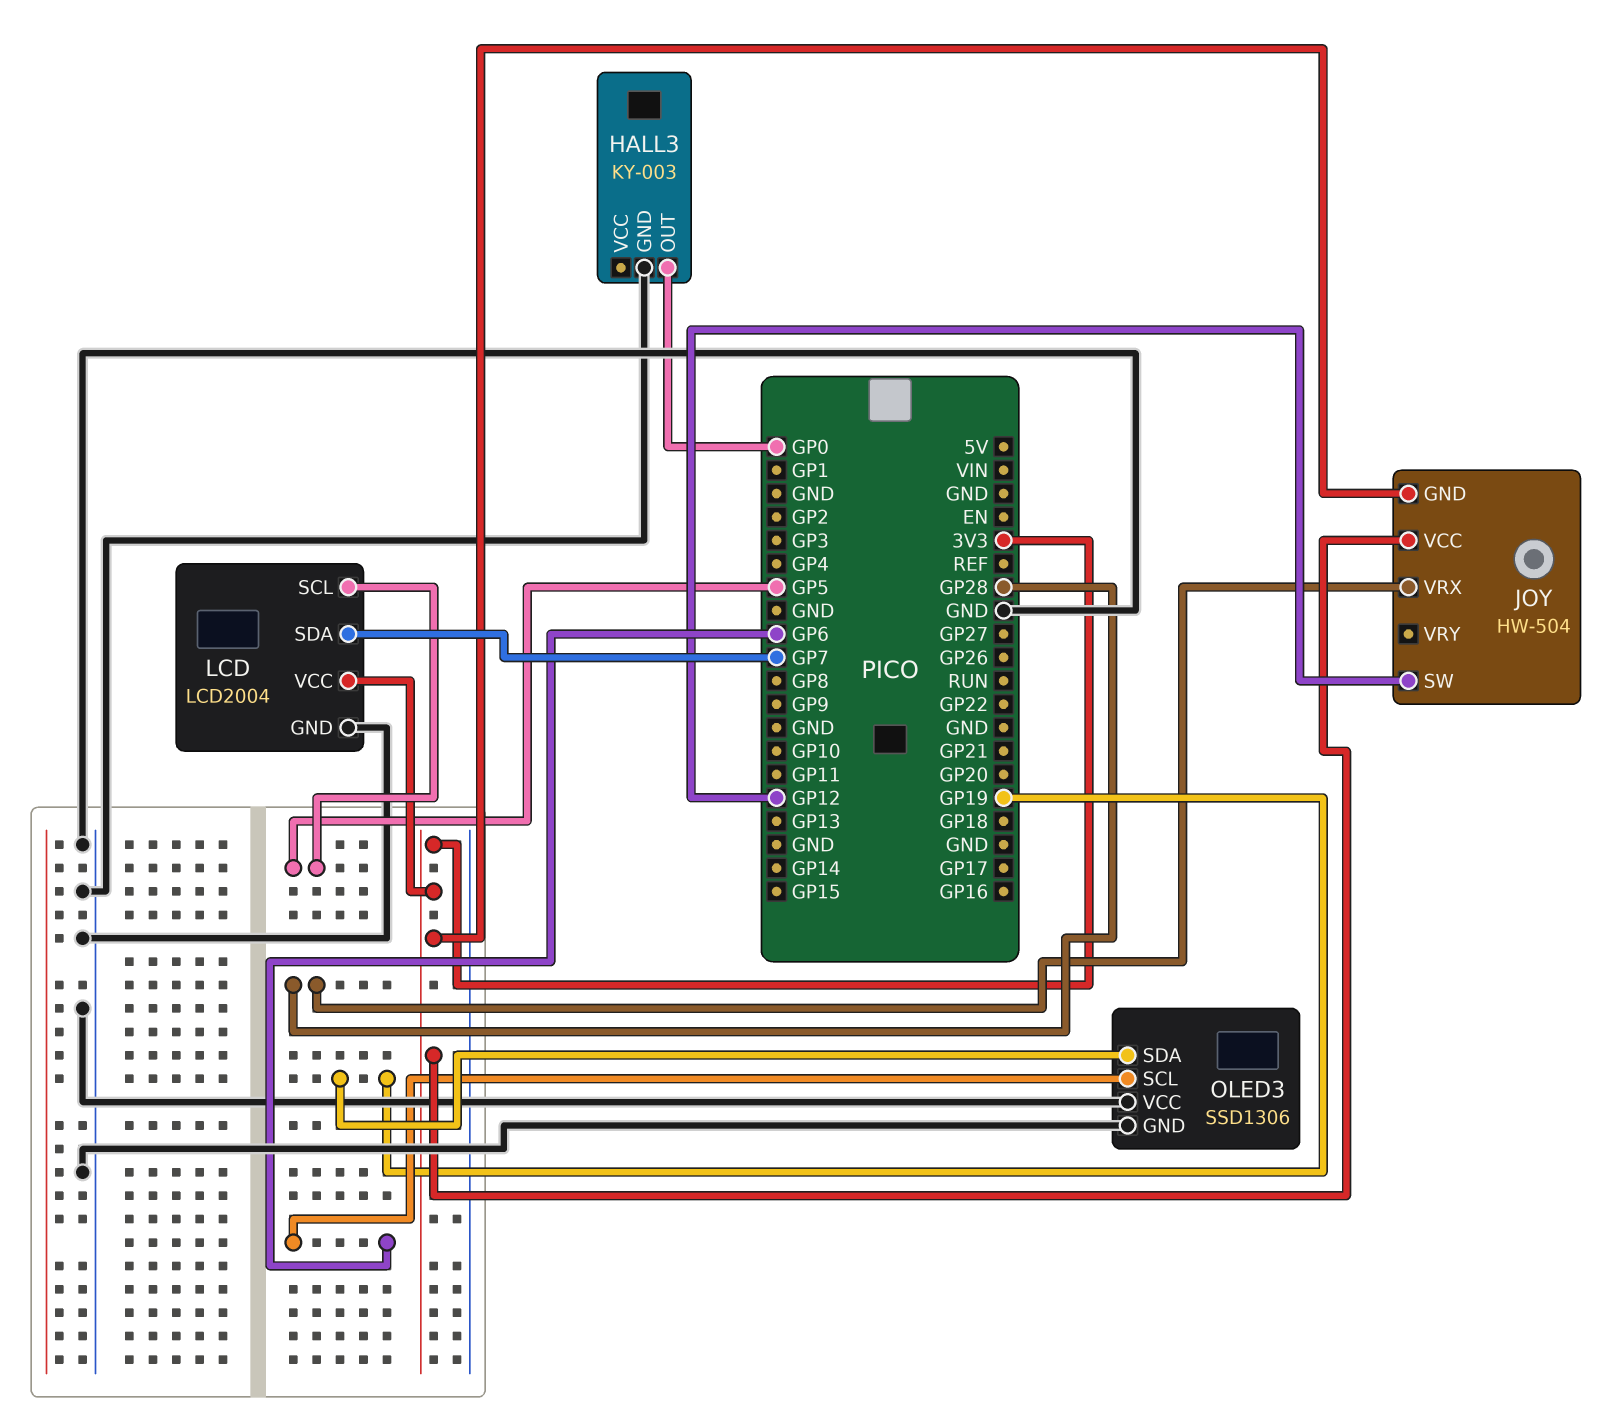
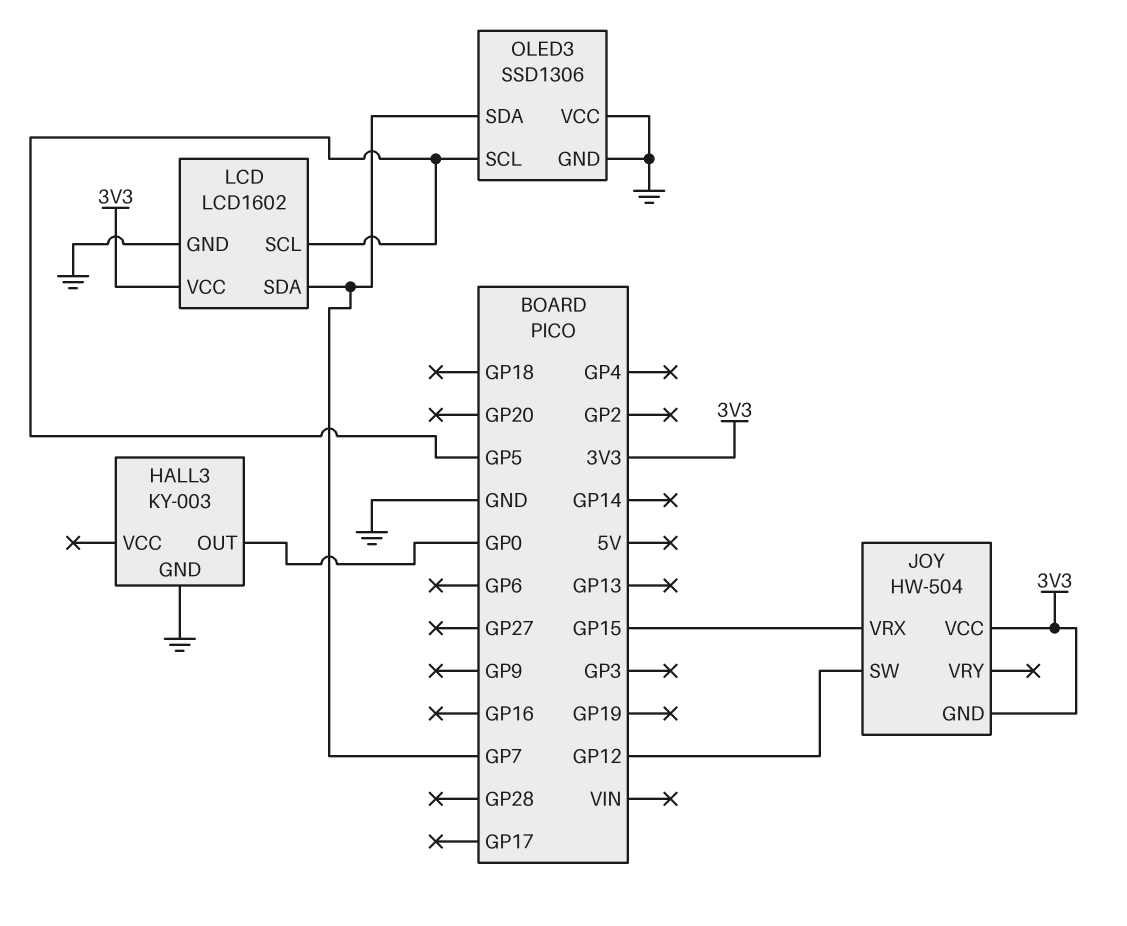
JOY pin VRX: GP28 -> GP15
LCD: LCD2004 -> LCD1602
OLED3 pin SCL: GP6 -> GP5
OLED3 pin SDA: GP19 -> GP7

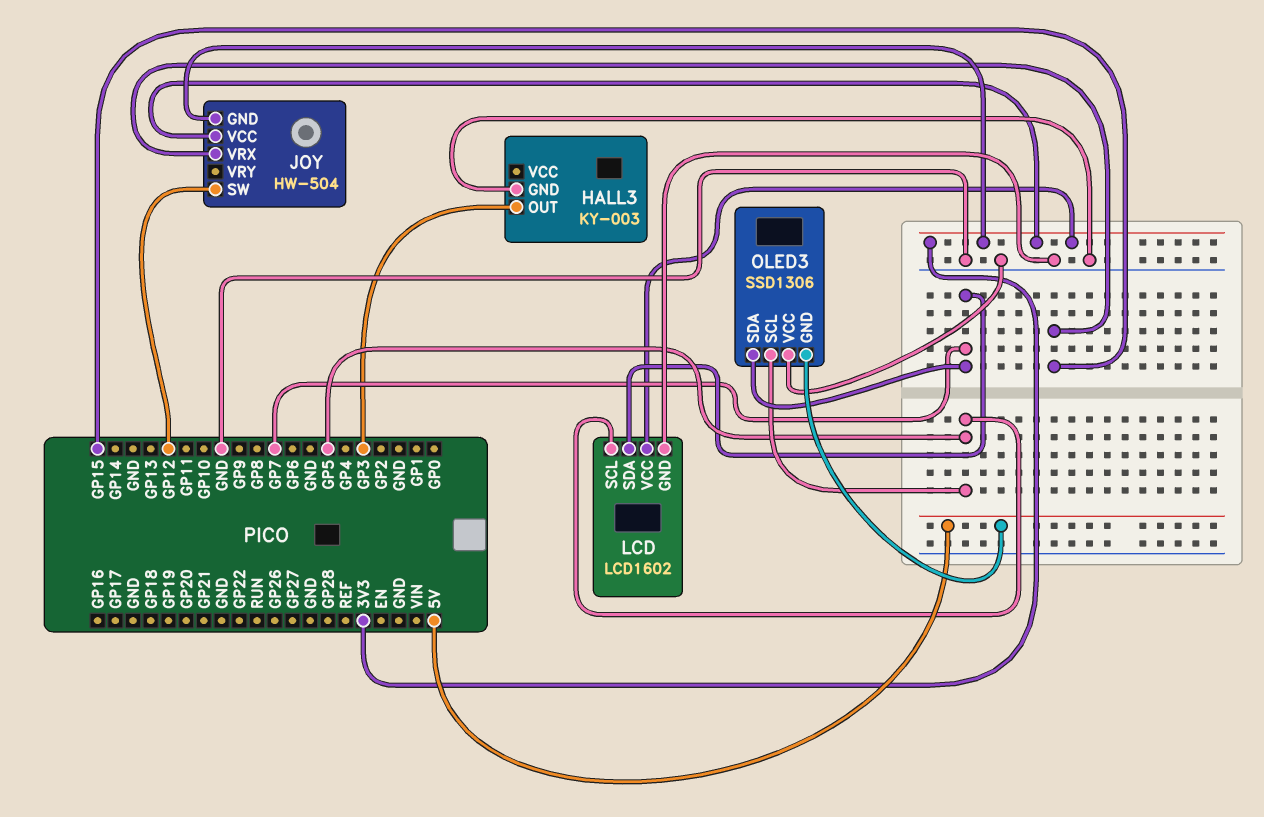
HALL3 pin OUT: GP0 -> GP3
OLED3 pin GND: GND -> 5V

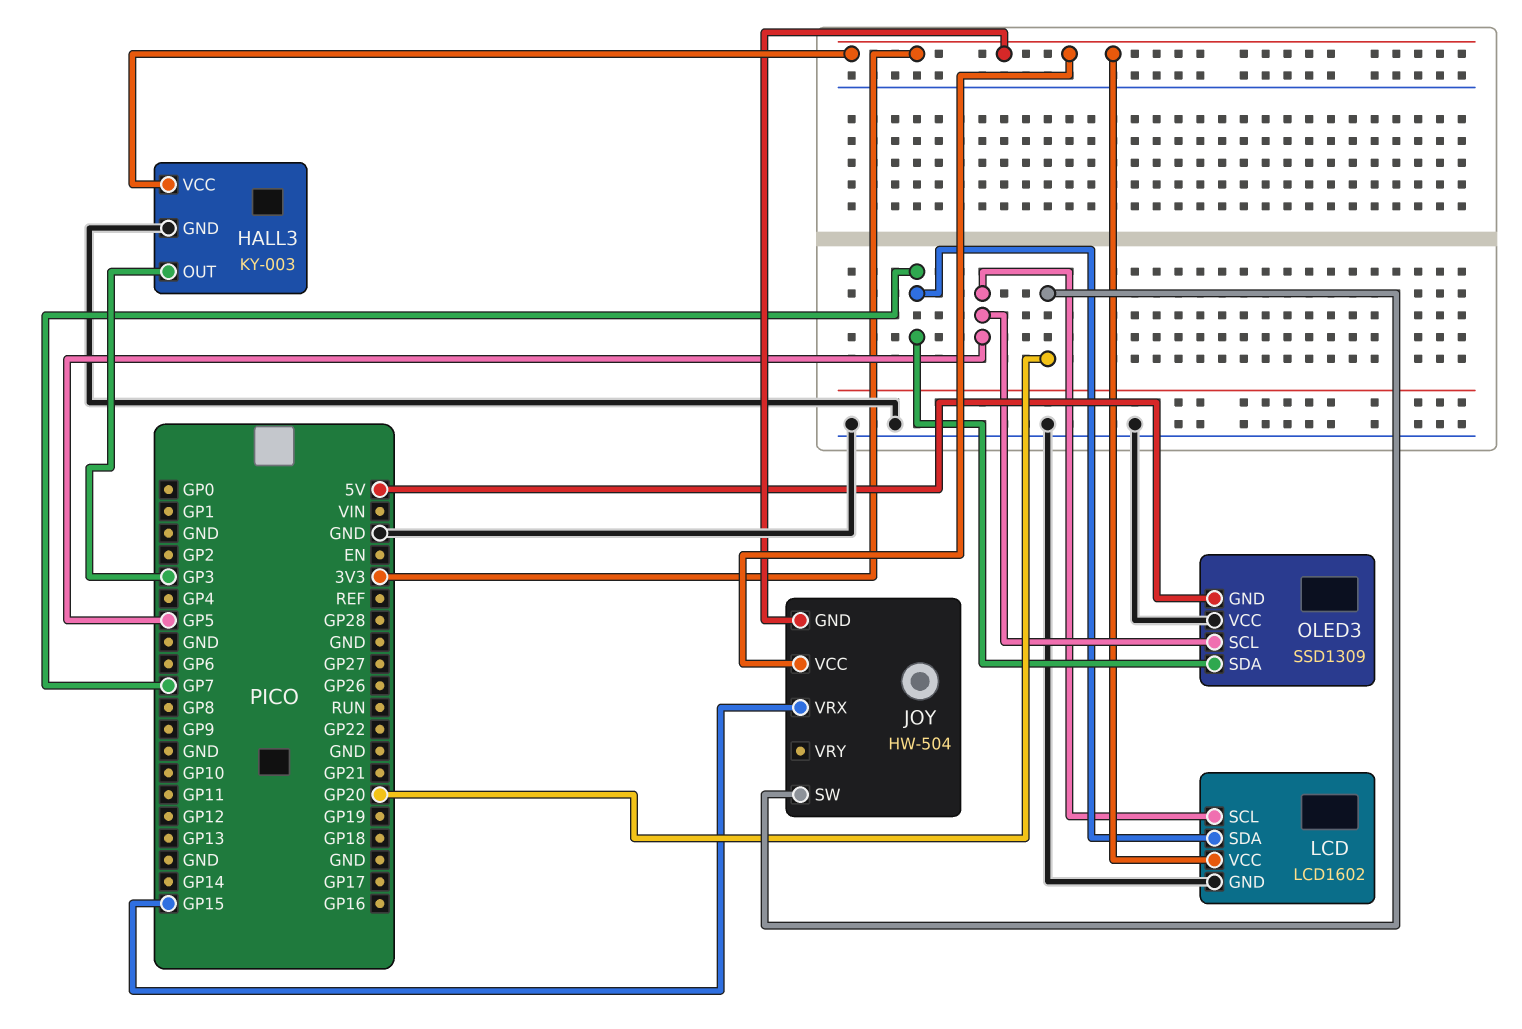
HALL3 pin VCC: none -> 3V3
JOY pin SW: GP12 -> GP20
OLED3: SSD1306 -> SSD1309

